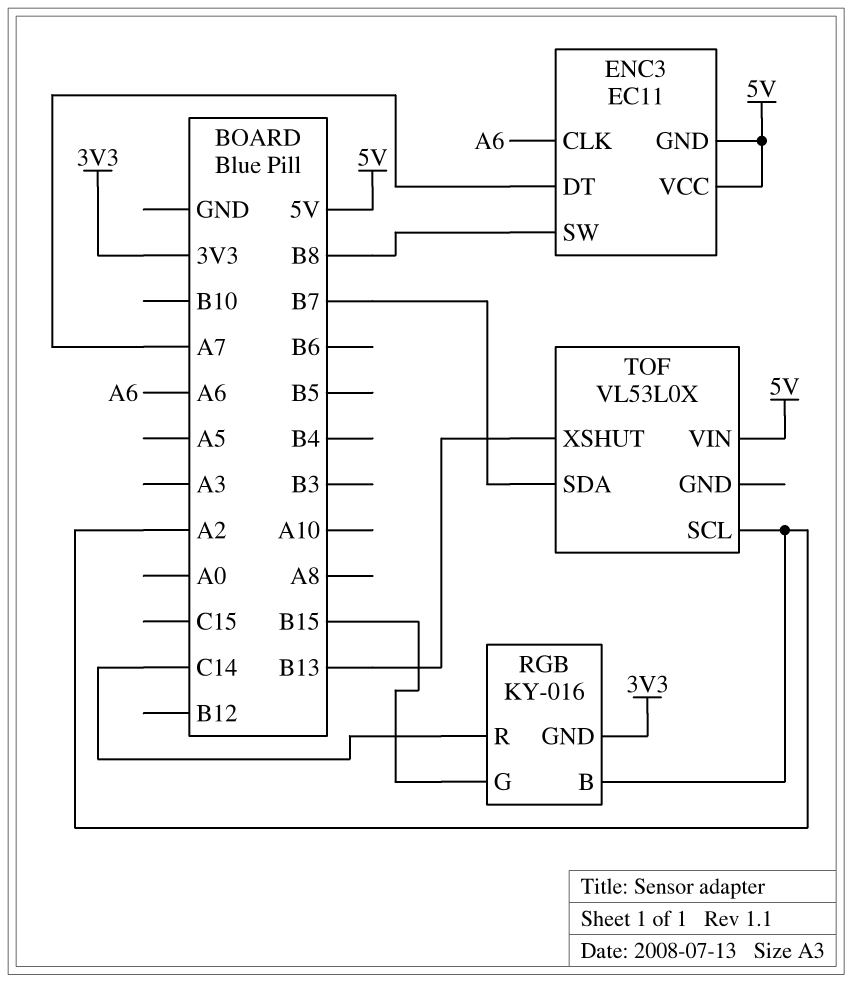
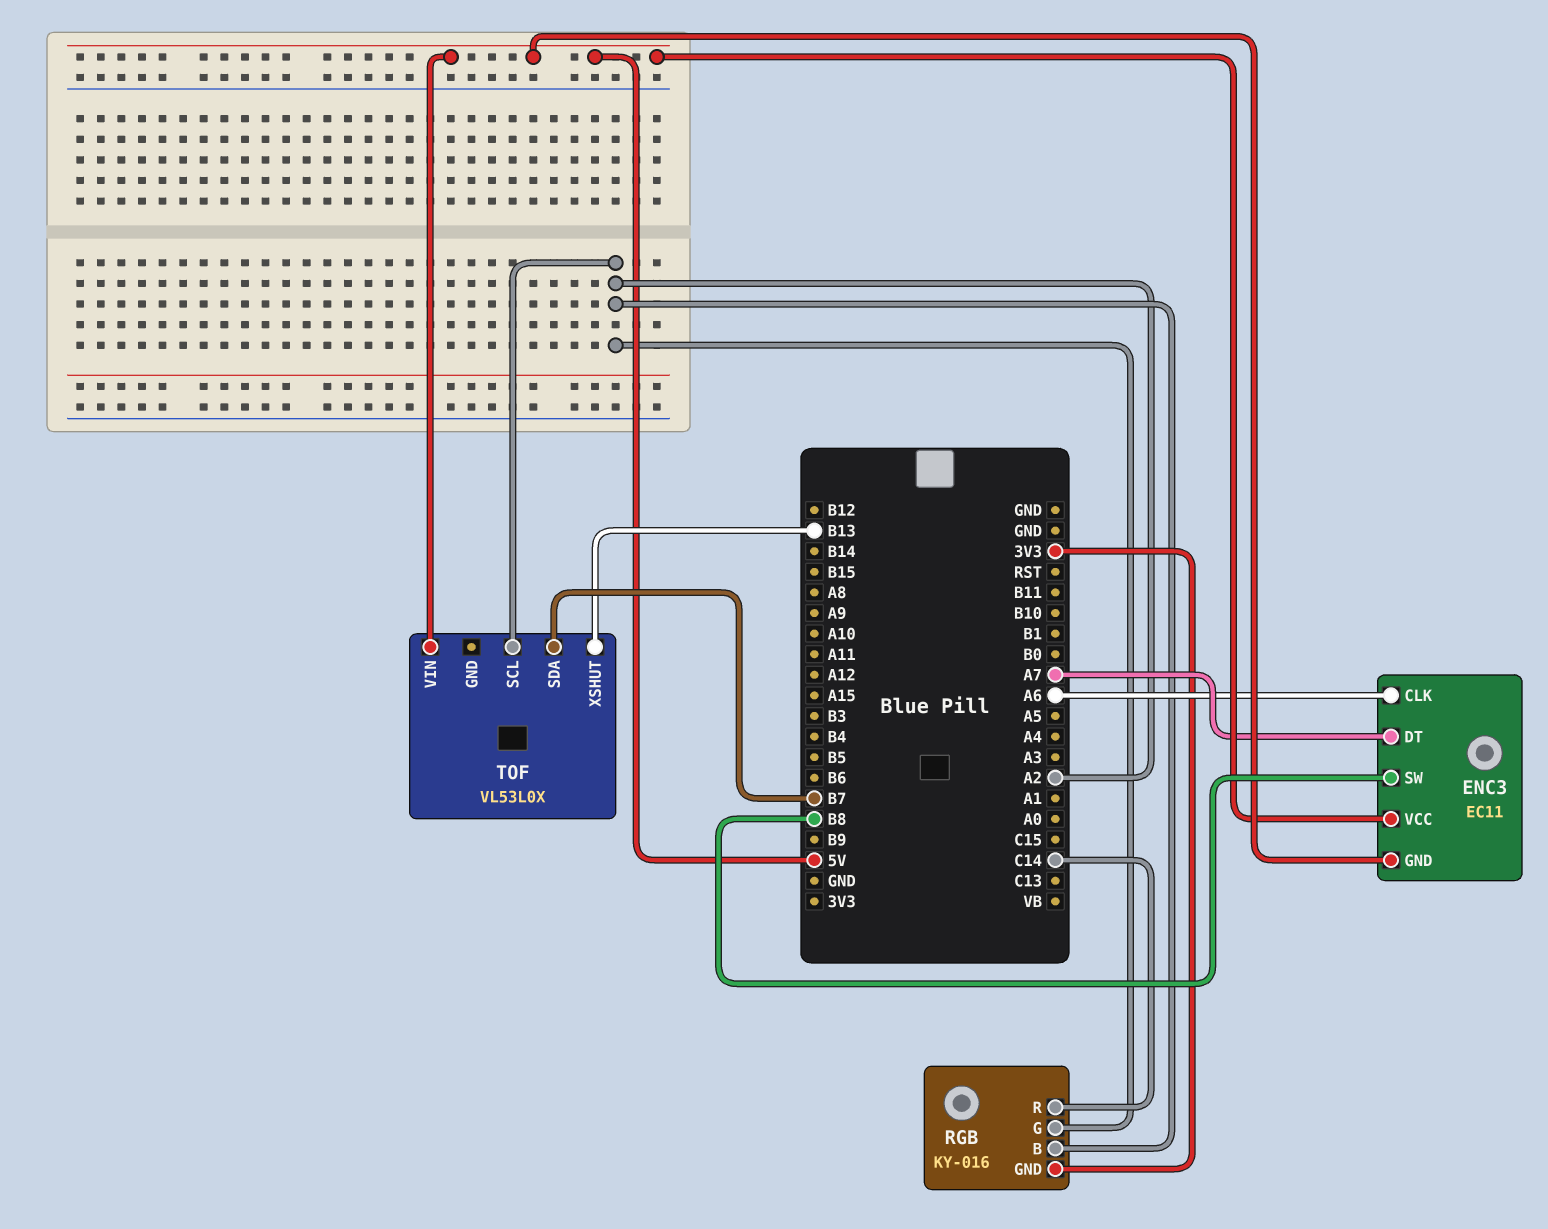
RGB pin G: B15 -> A2

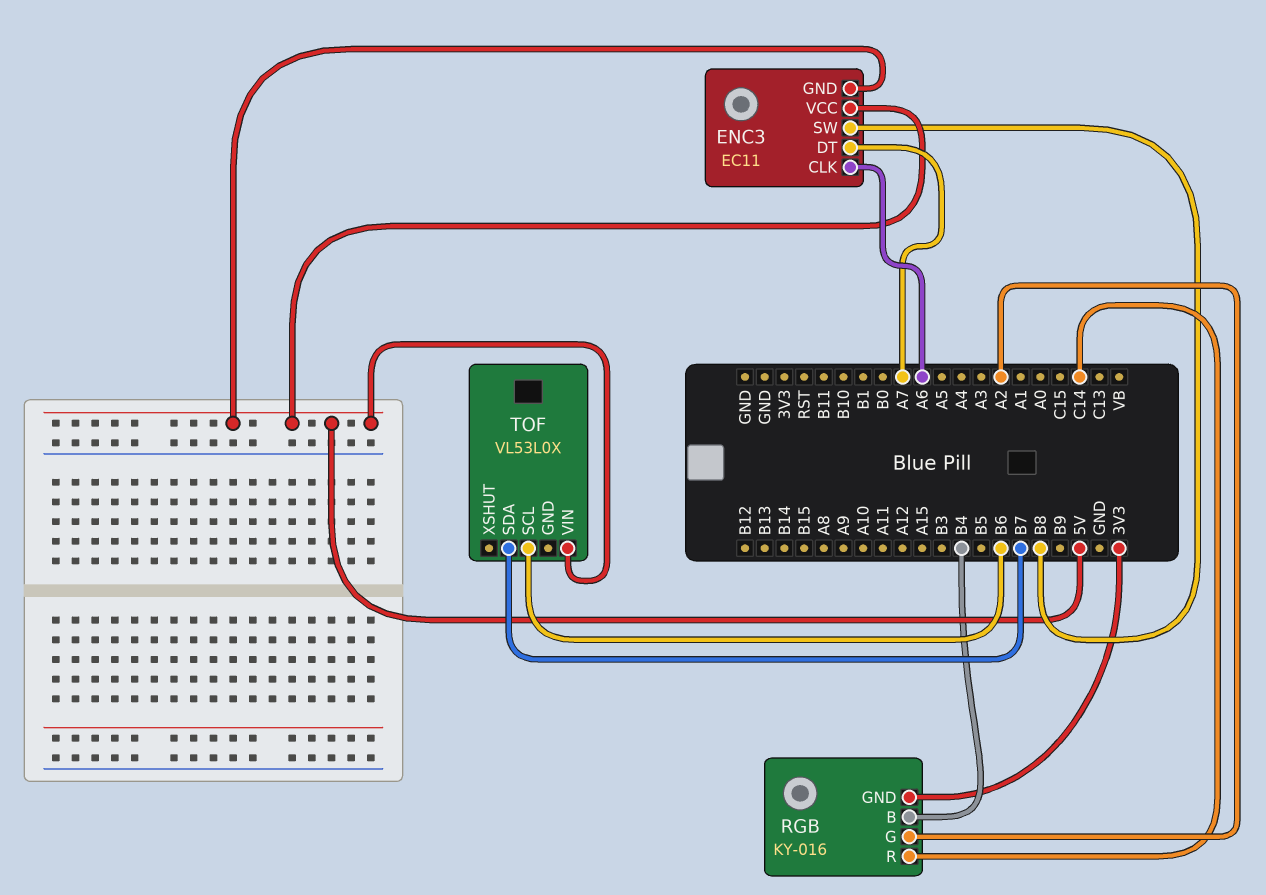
RGB pin B: A2 -> B4
TOF pin SCL: A2 -> B6
TOF pin XSHUT: B13 -> none

